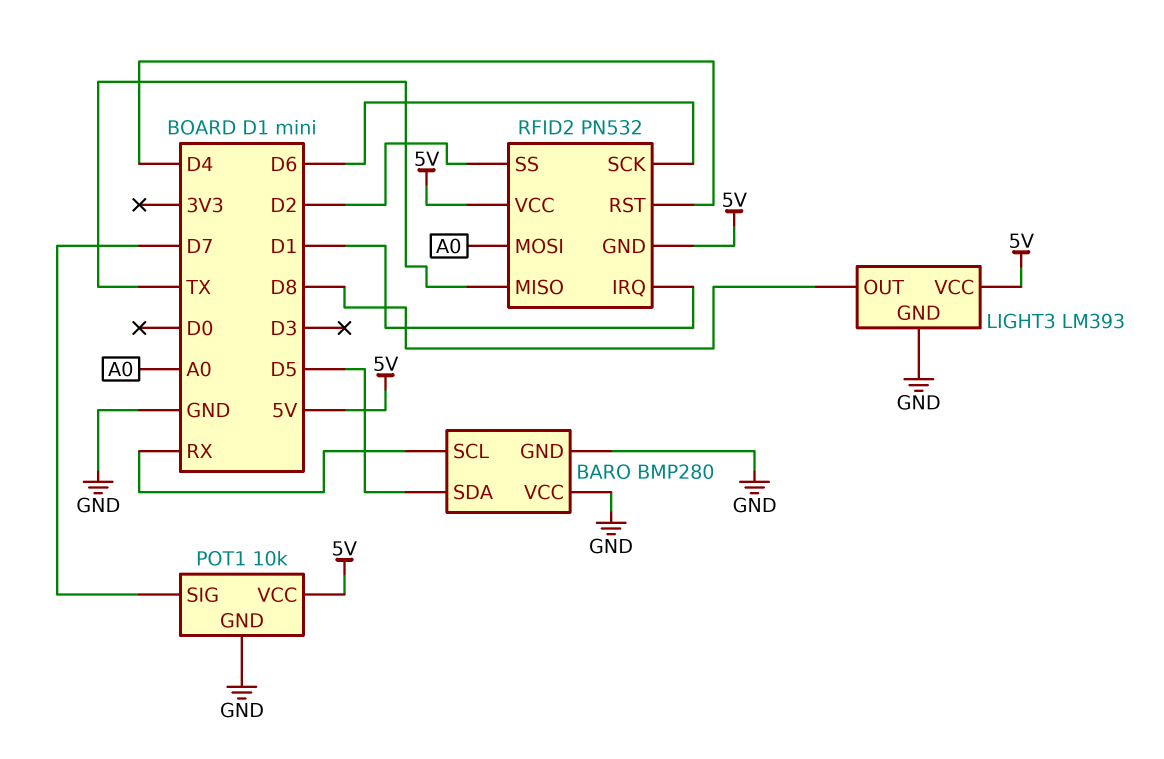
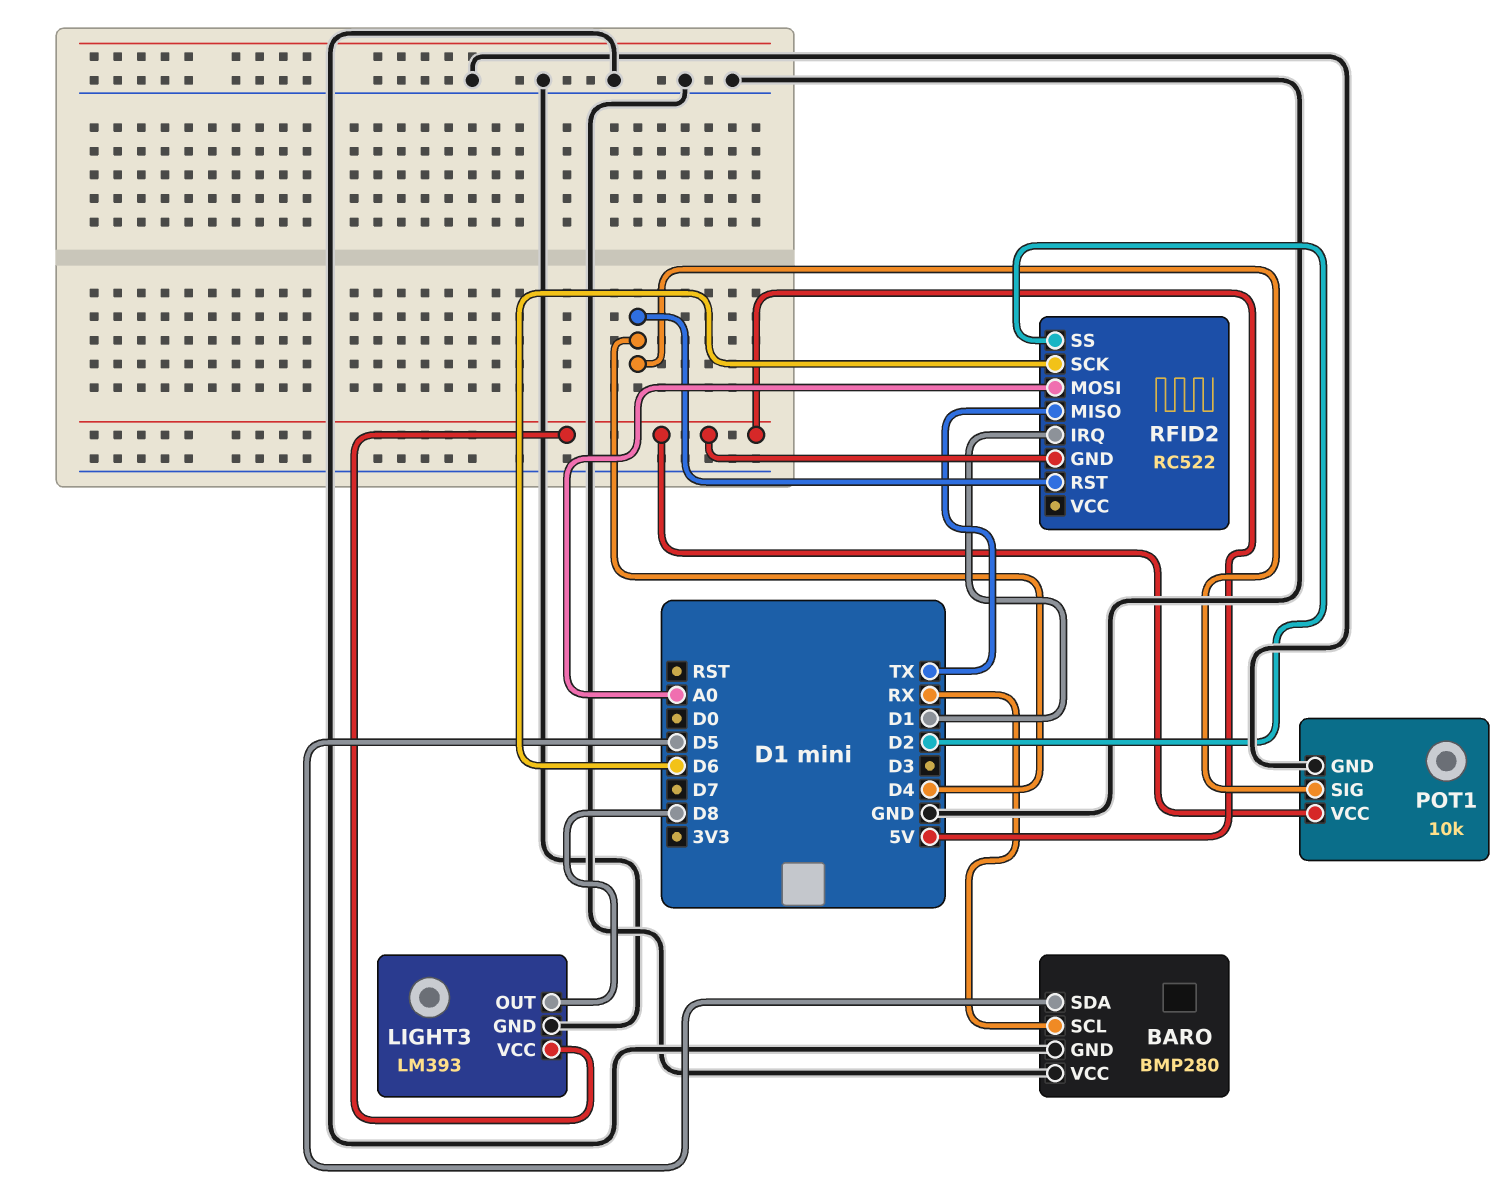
POT1 pin SIG: D7 -> D4
RFID2: PN532 -> RC522
RFID2 pin VCC: 5V -> none

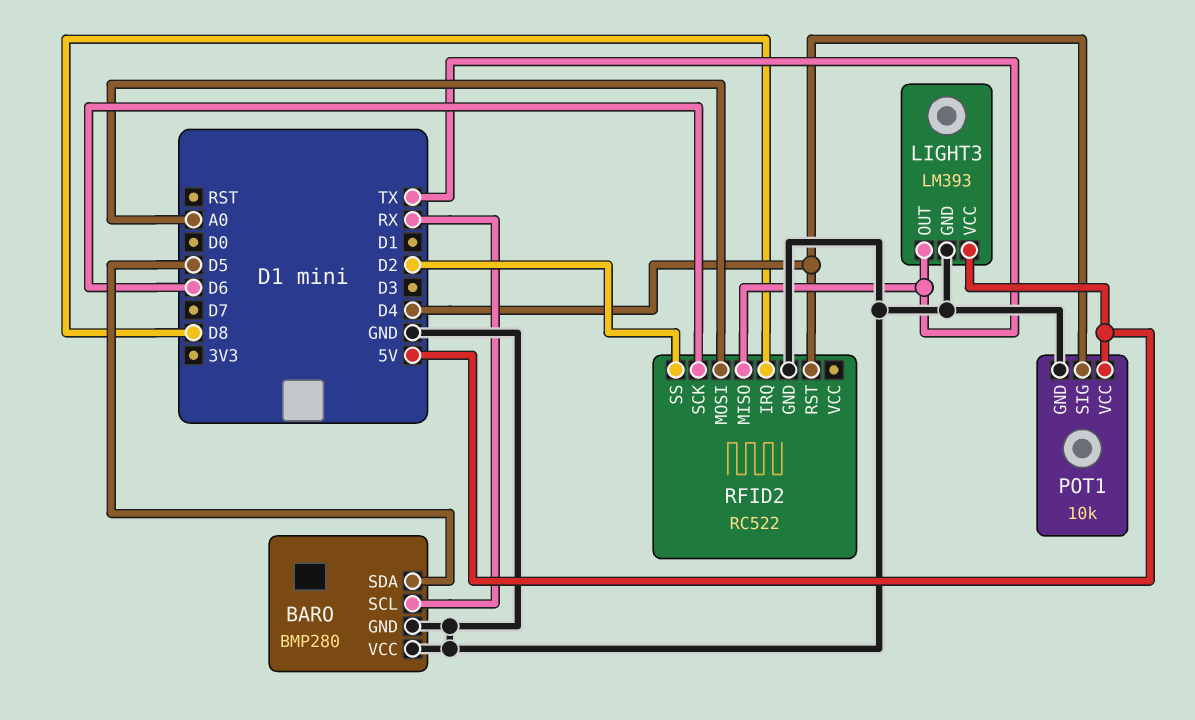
LIGHT3 pin OUT: D8 -> TX
RFID2 pin GND: 5V -> GND
RFID2 pin IRQ: D1 -> D8

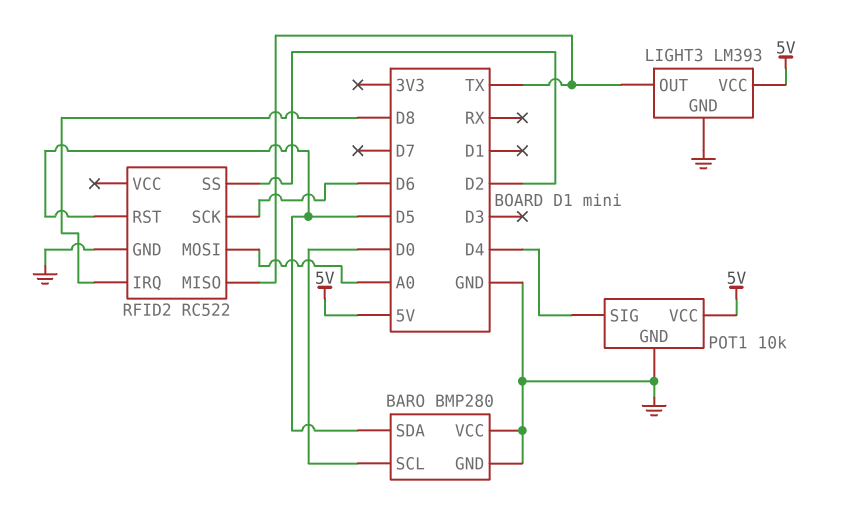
BARO pin SCL: RX -> D0
RFID2 pin RST: D4 -> D5

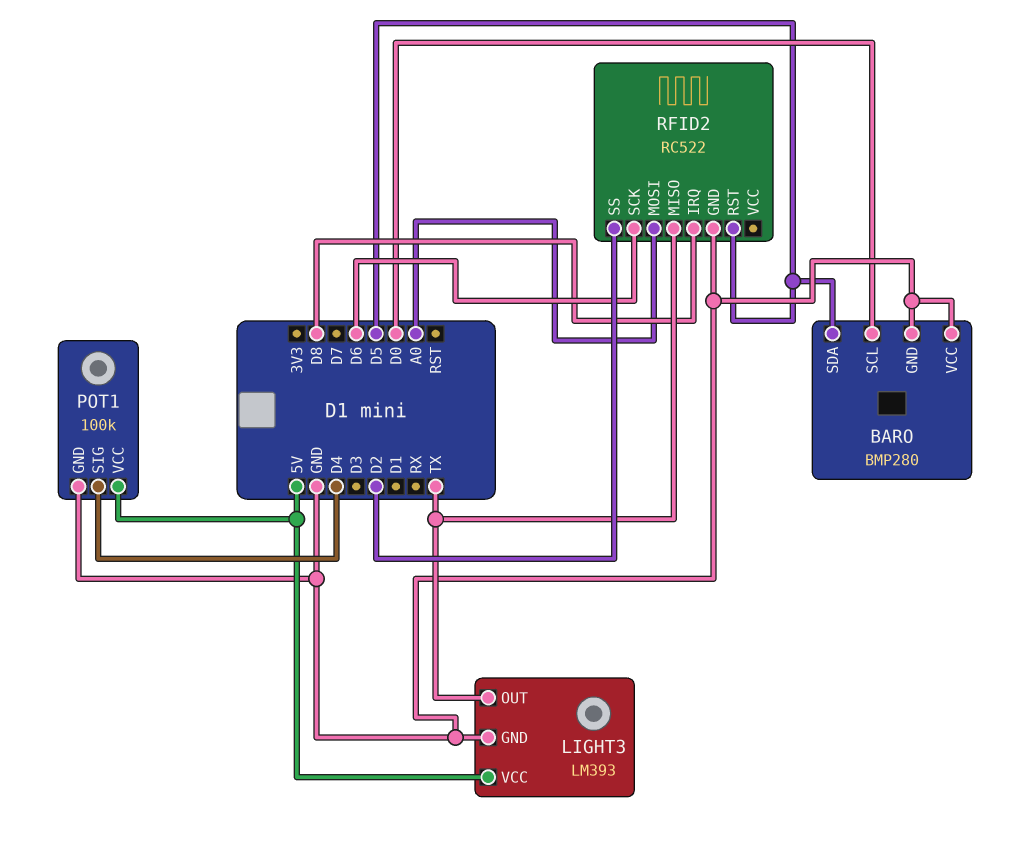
POT1: 10k -> 100k

